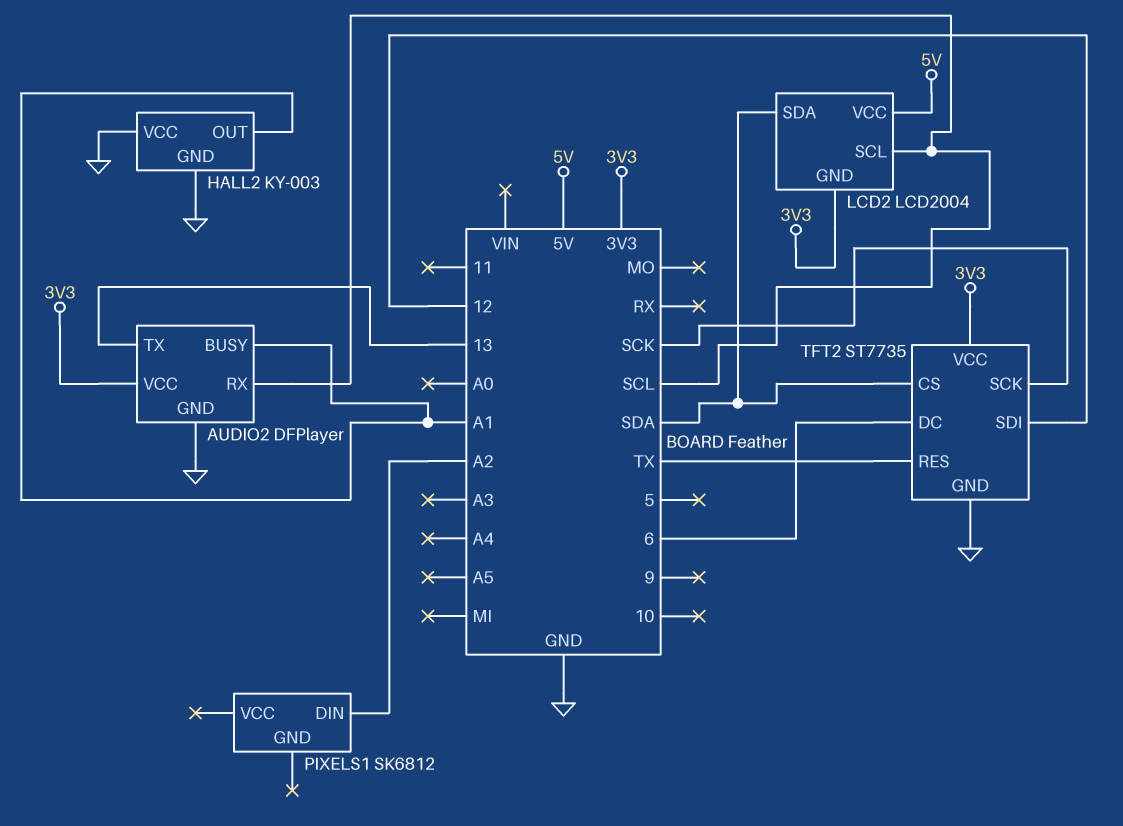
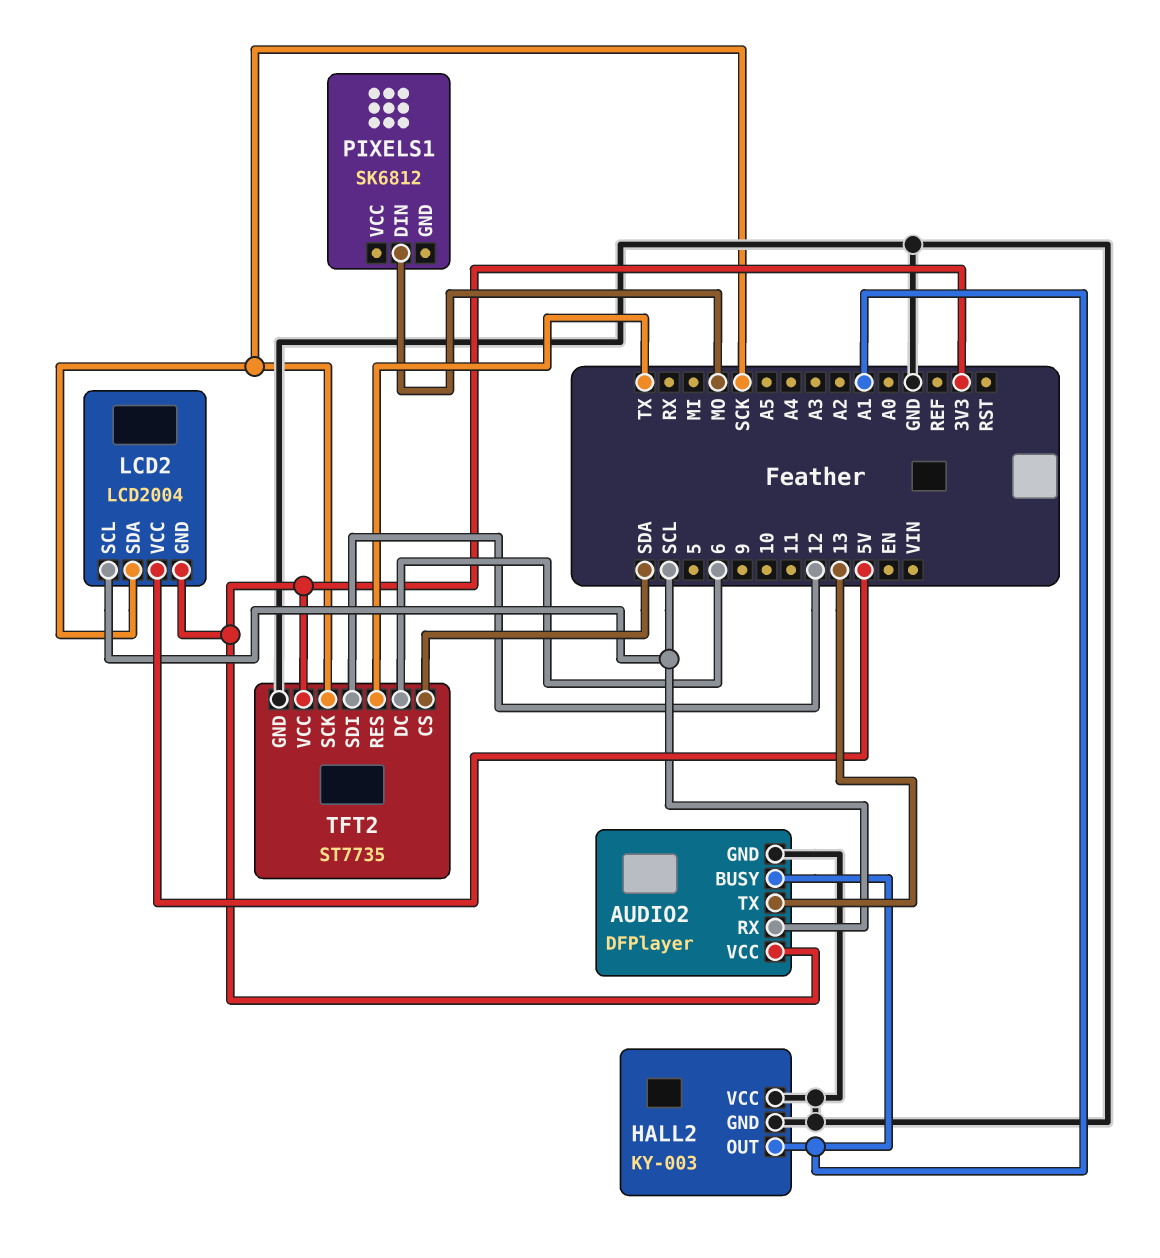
LCD2 pin SDA: SDA -> SCK
PIXELS1 pin DIN: A2 -> MO

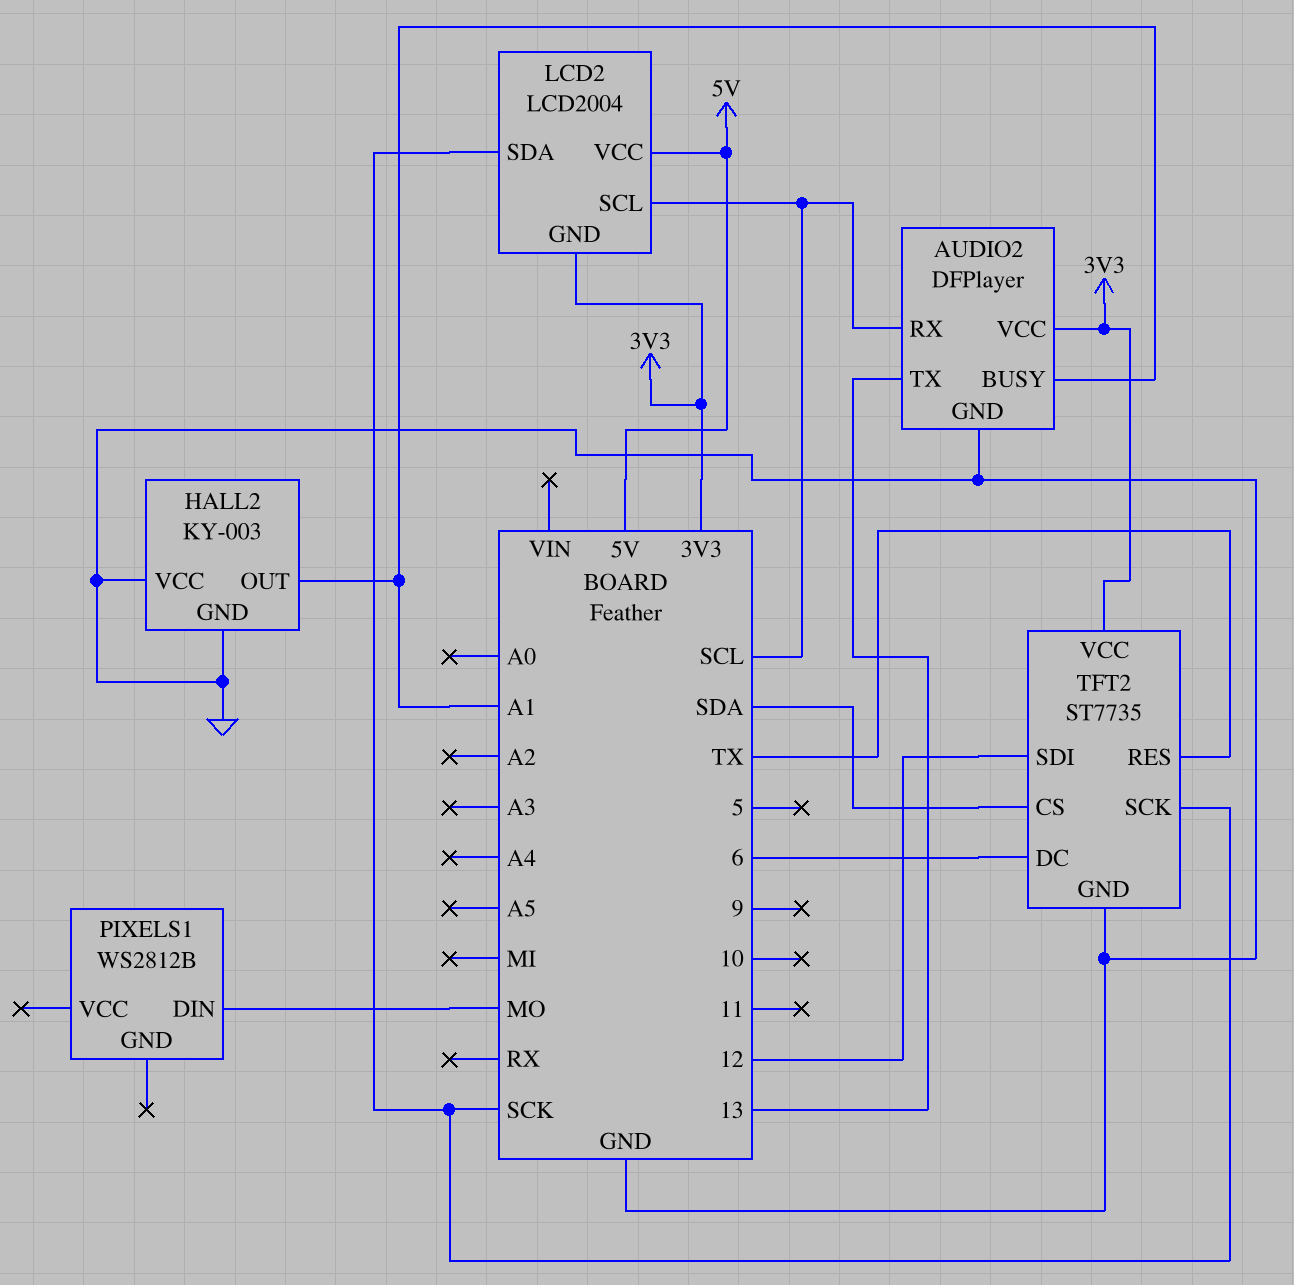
PIXELS1: SK6812 -> WS2812B

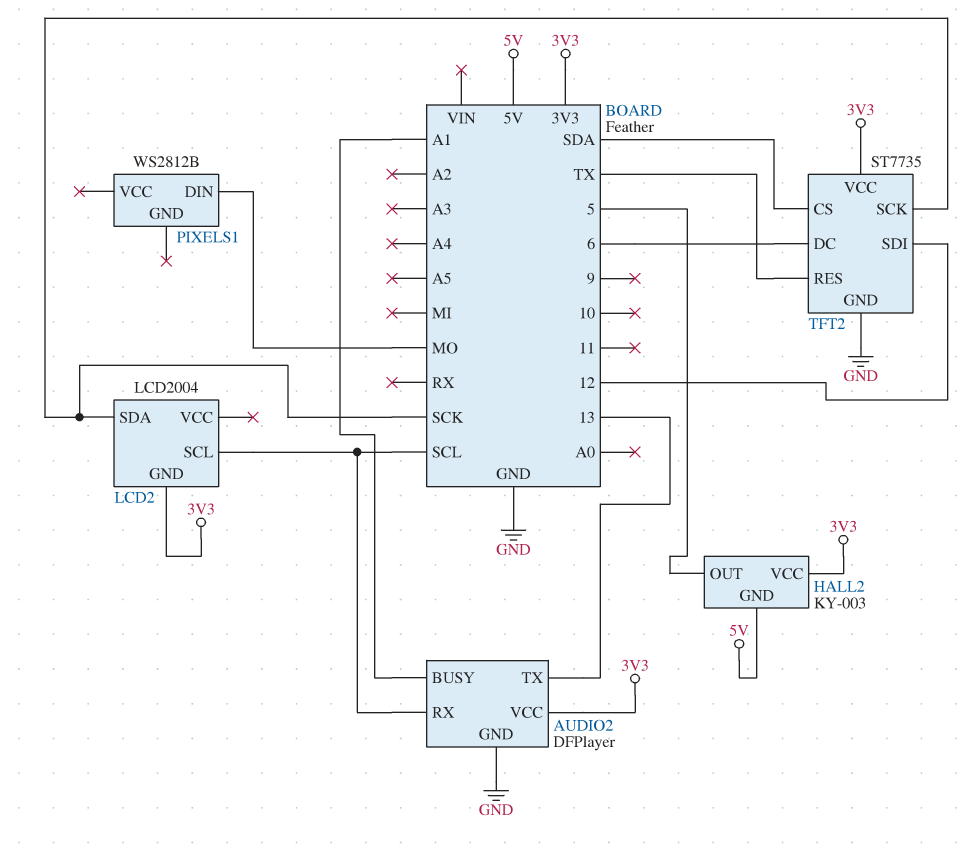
HALL2 pin GND: GND -> 5V
HALL2 pin OUT: A1 -> 5
HALL2 pin VCC: GND -> 3V3
LCD2 pin VCC: 5V -> none

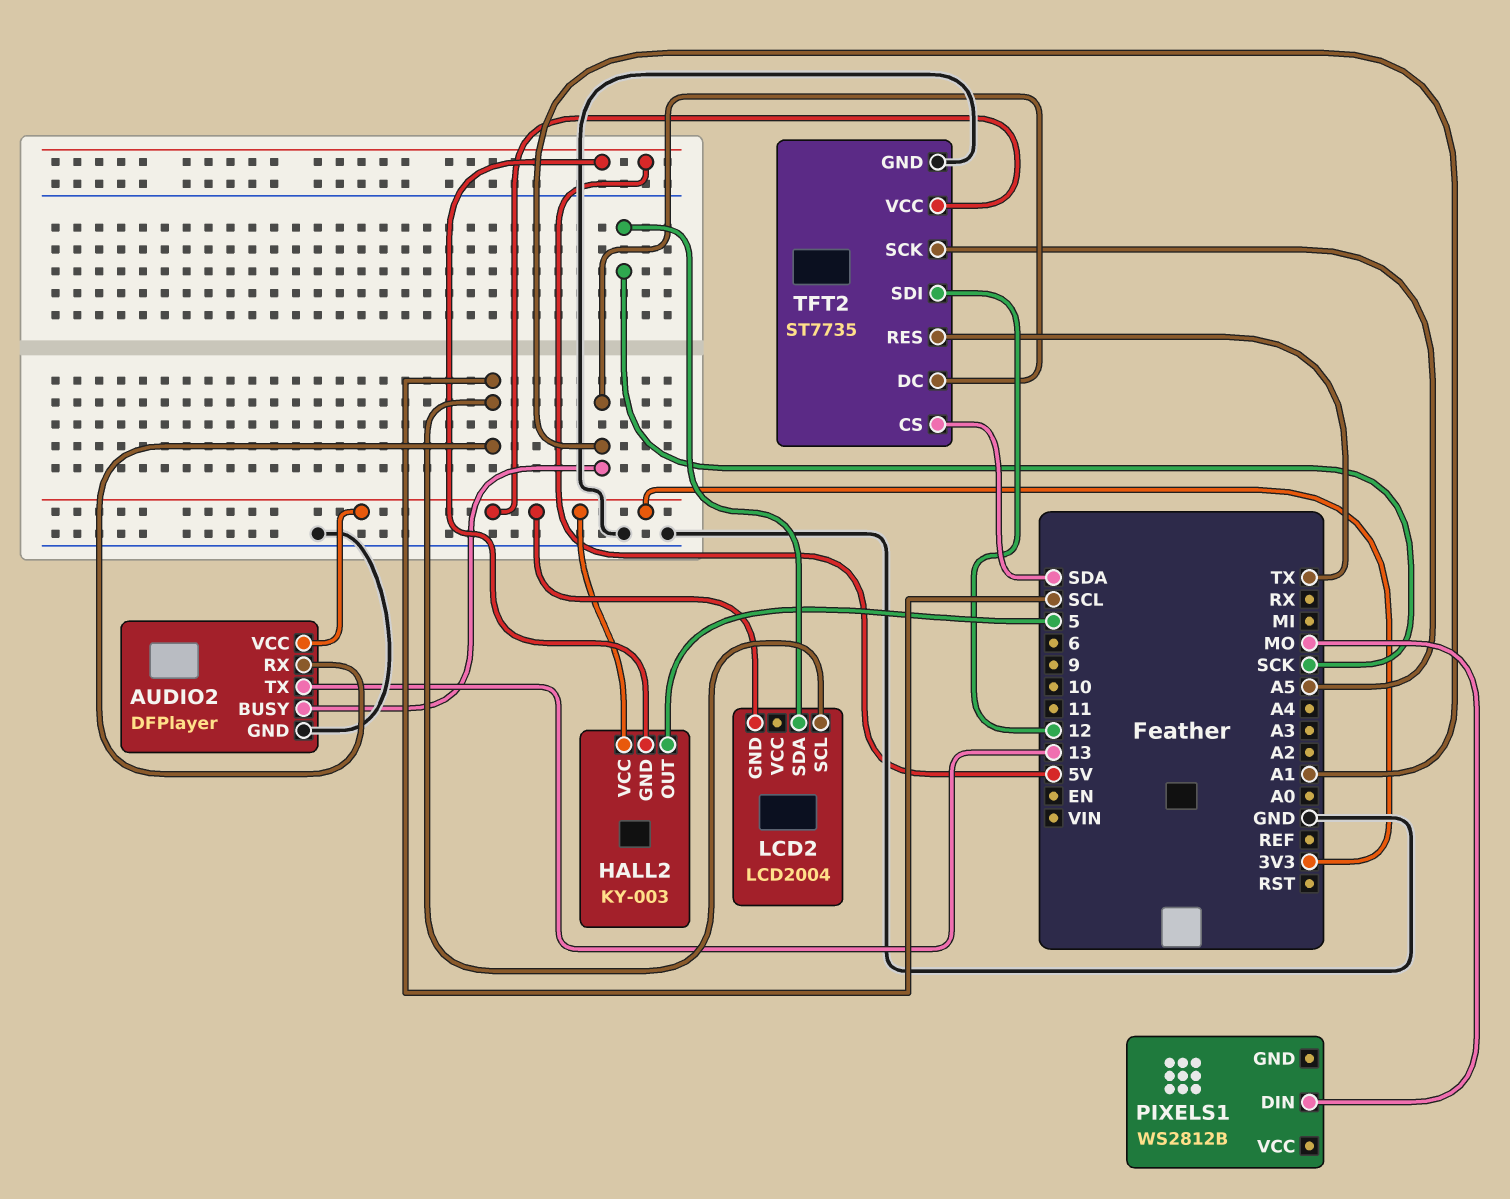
TFT2 pin DC: 6 -> A1
TFT2 pin SCK: SCK -> A5

